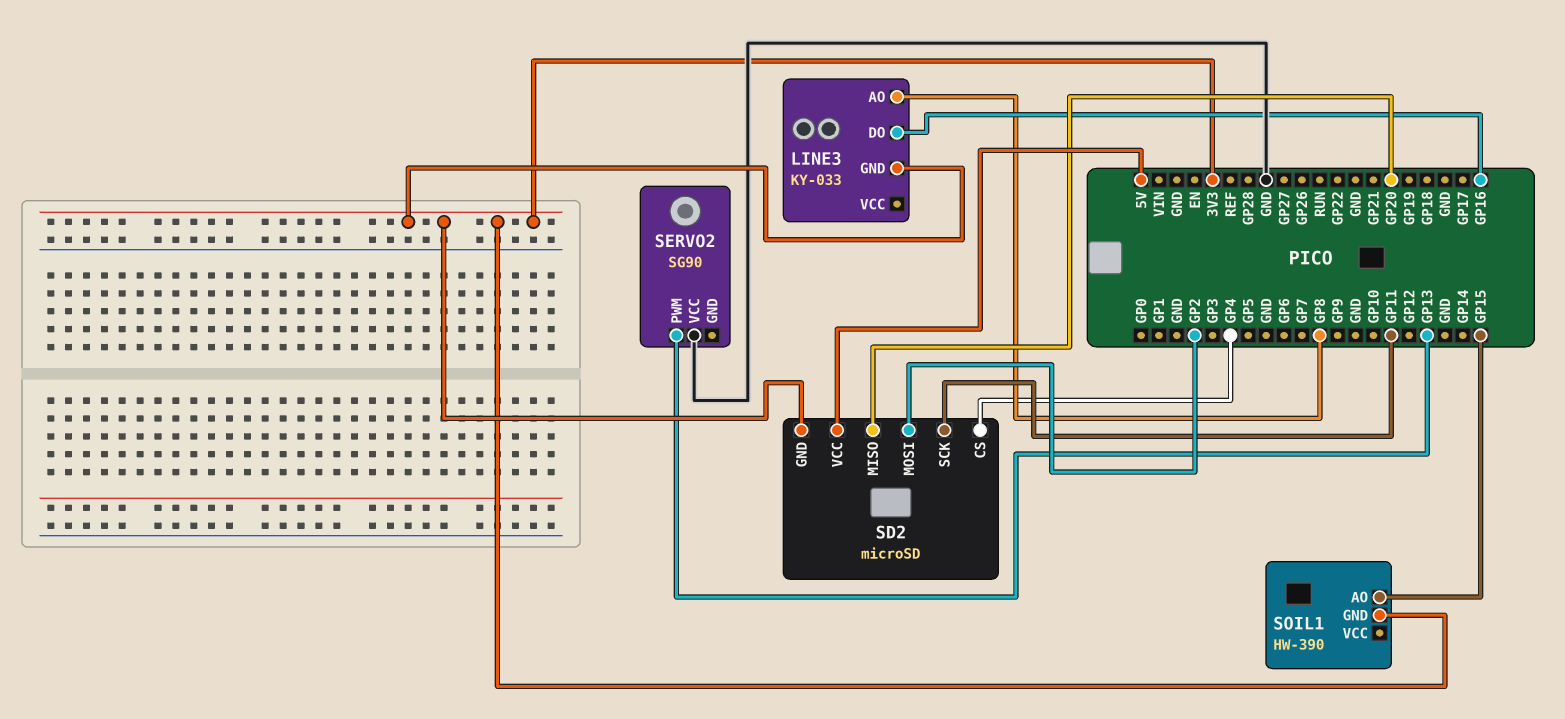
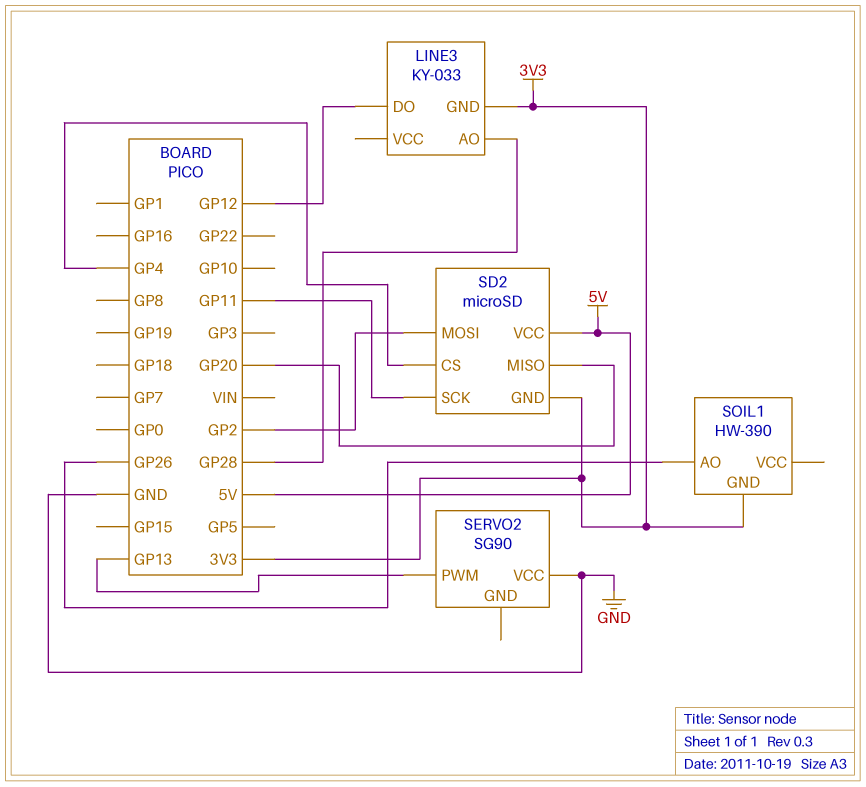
LINE3 pin AO: GP8 -> GP28
LINE3 pin DO: GP16 -> GP12
SOIL1 pin AO: GP15 -> GP26

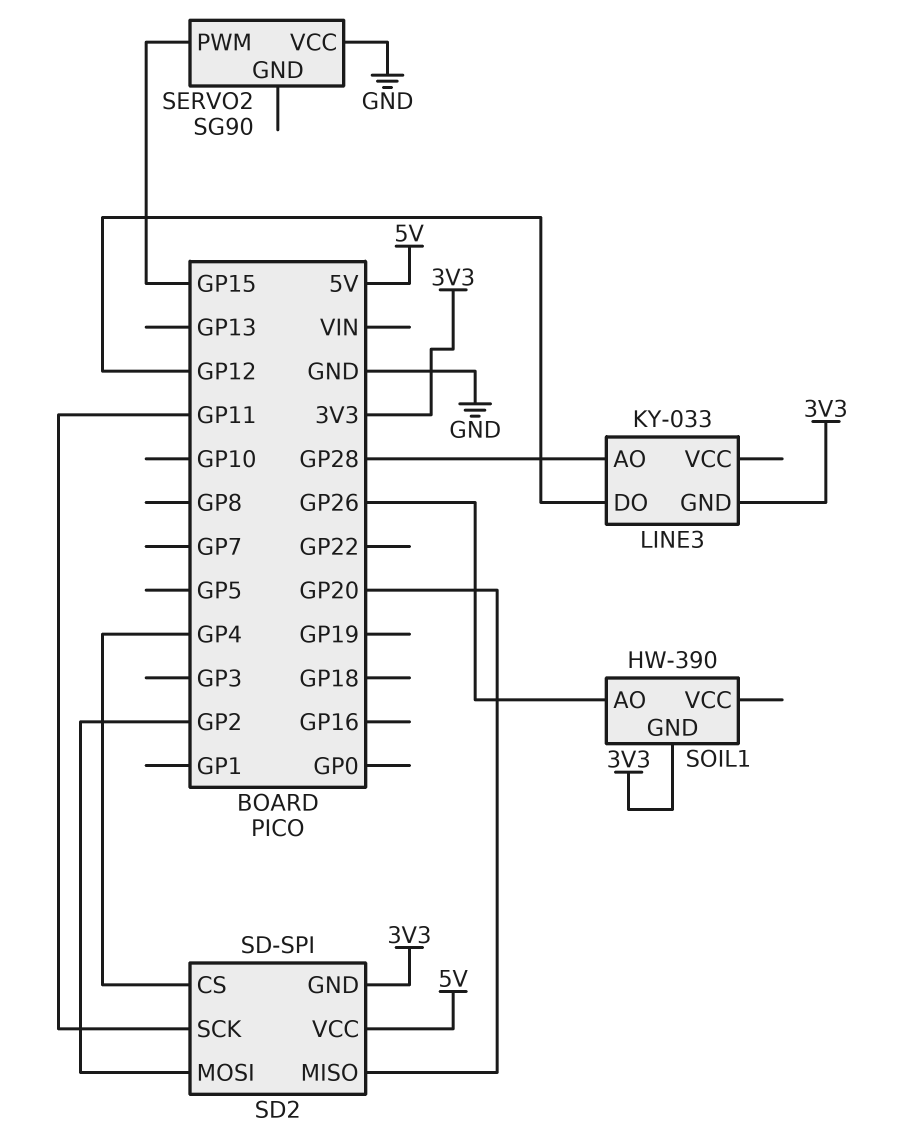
SD2: microSD -> SD-SPI
SERVO2 pin PWM: GP13 -> GP15

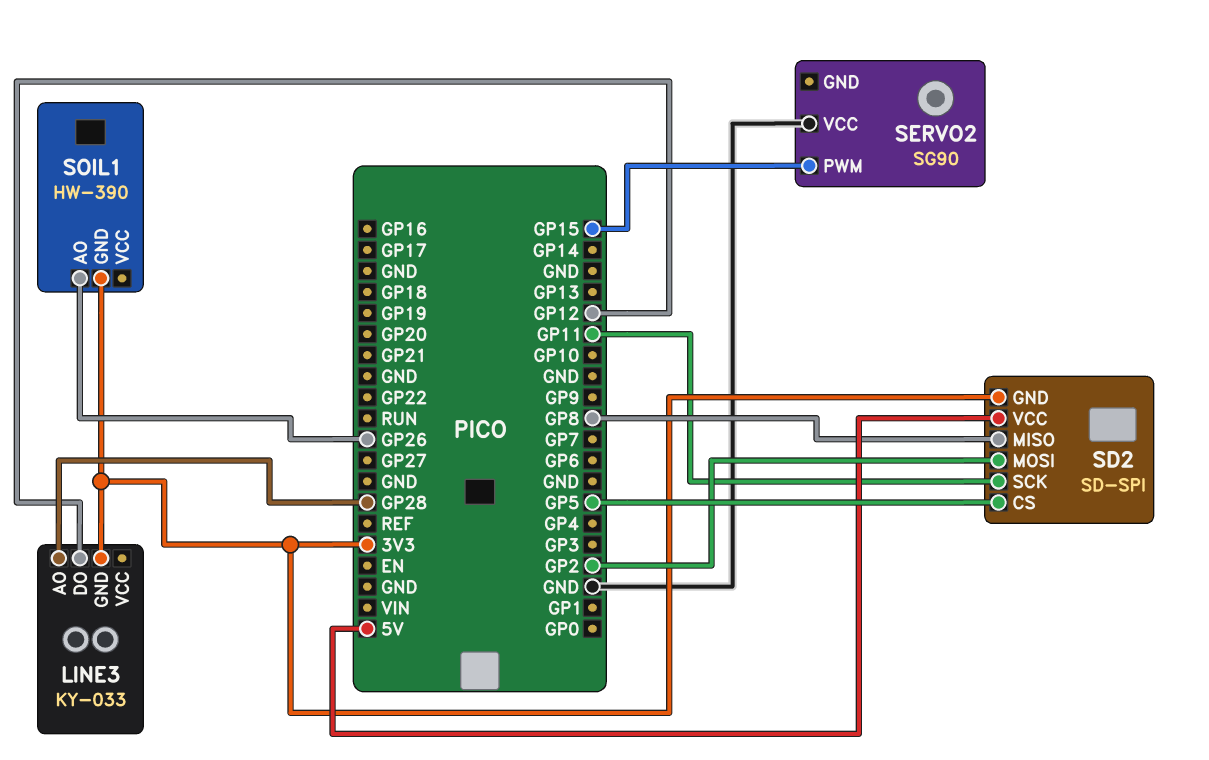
SD2 pin CS: GP4 -> GP5
SD2 pin MISO: GP20 -> GP8

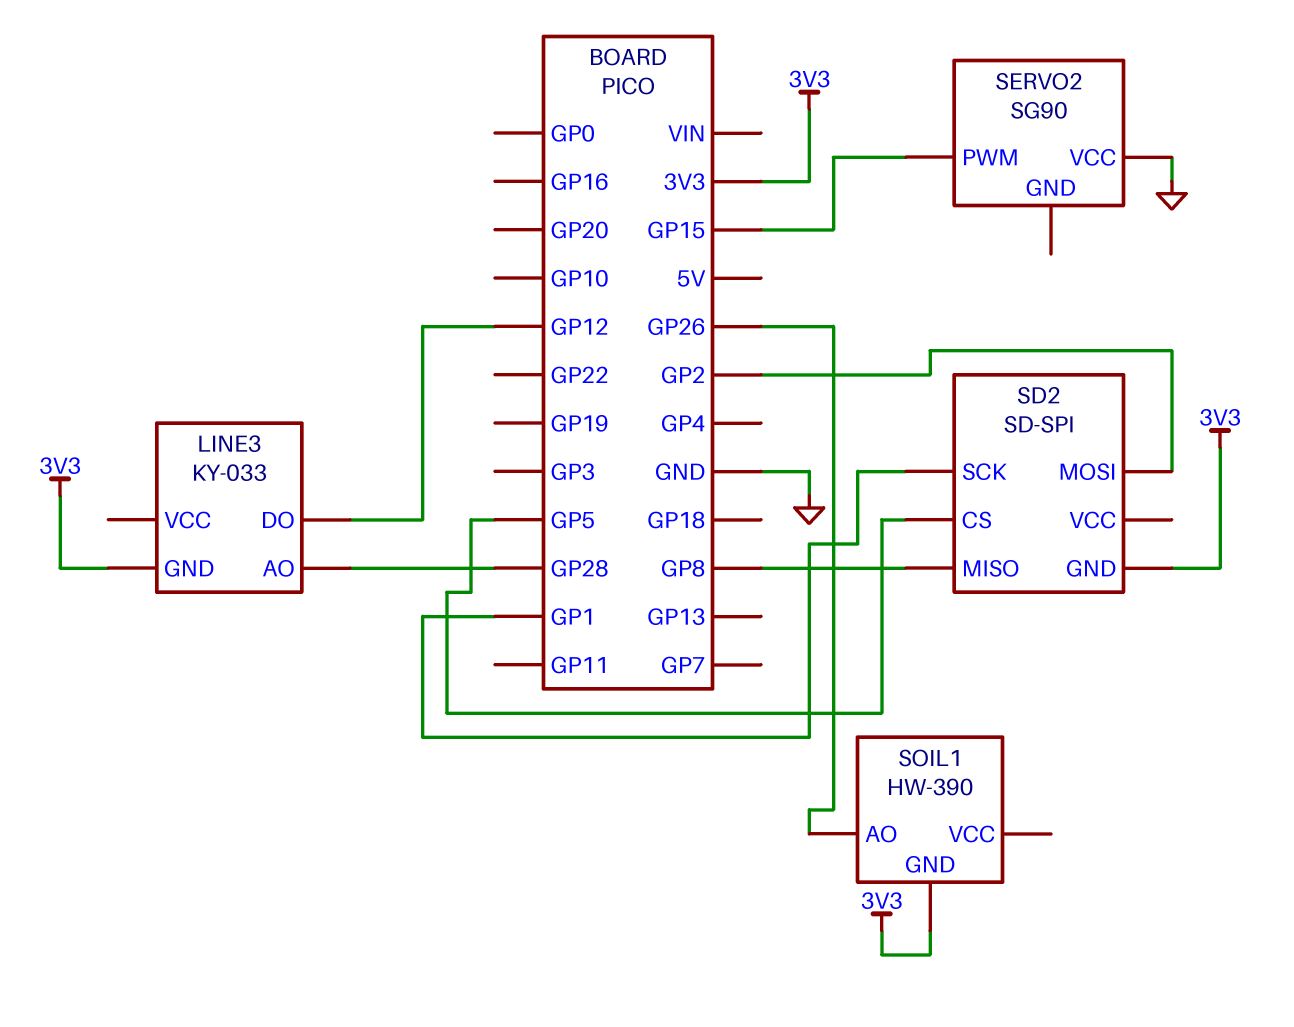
SD2 pin SCK: GP11 -> GP1
SD2 pin VCC: 5V -> none

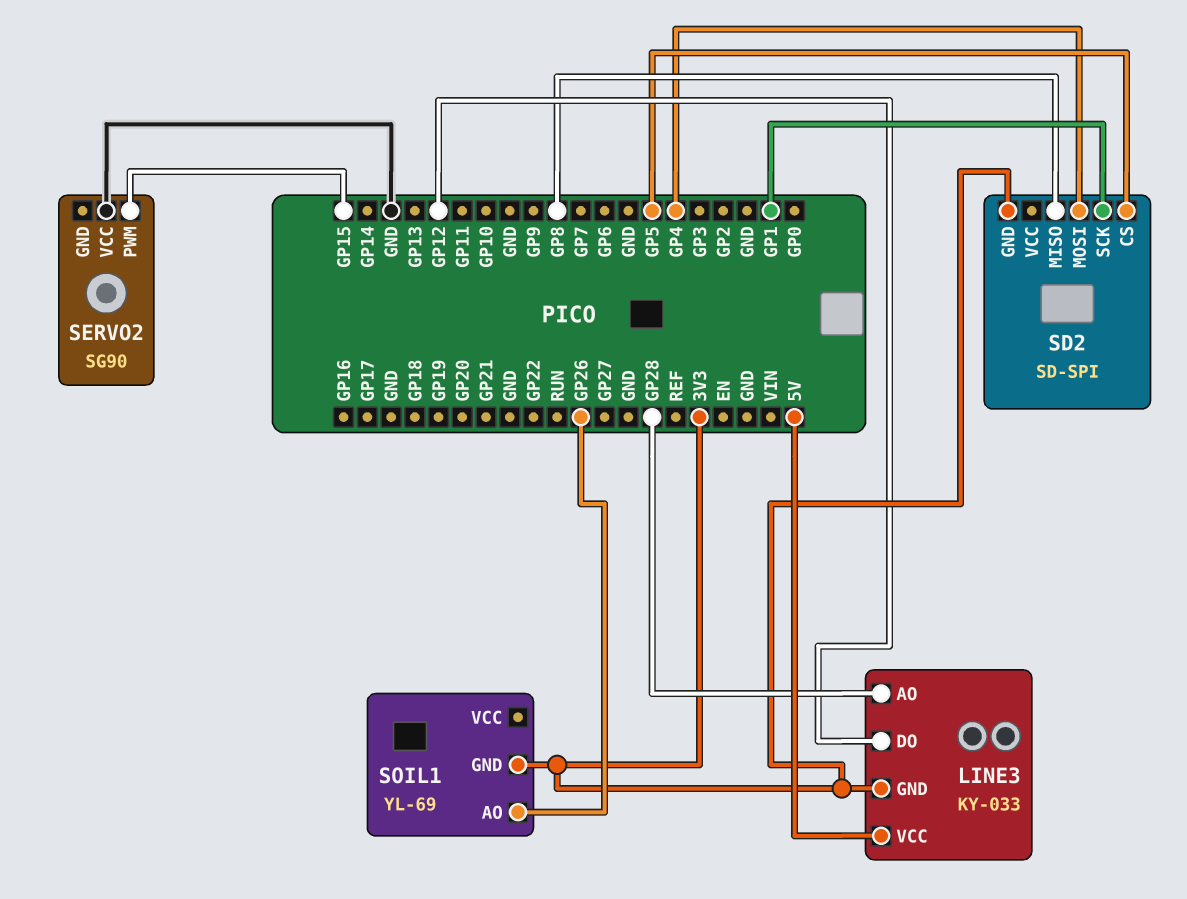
LINE3 pin VCC: none -> 5V
SD2 pin MOSI: GP2 -> GP4
SOIL1: HW-390 -> YL-69

